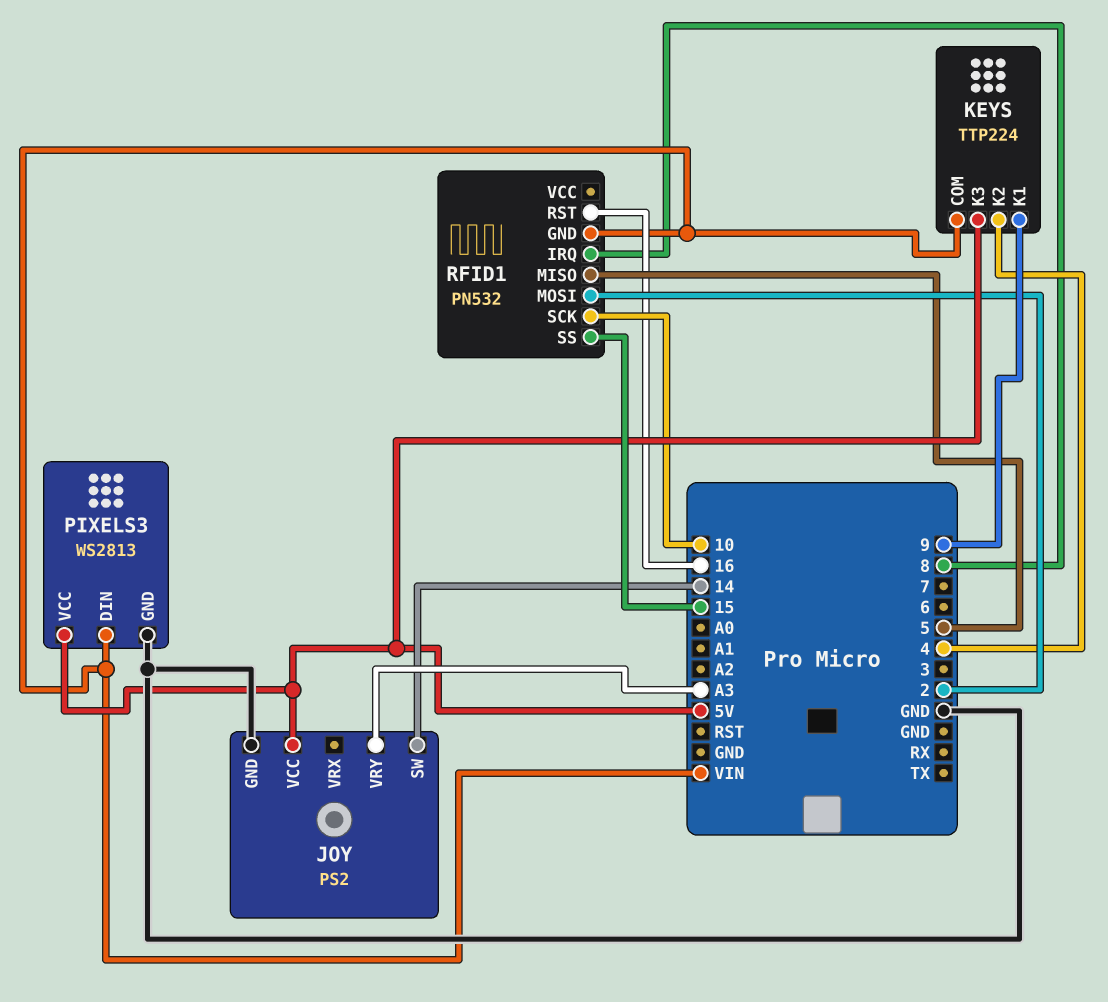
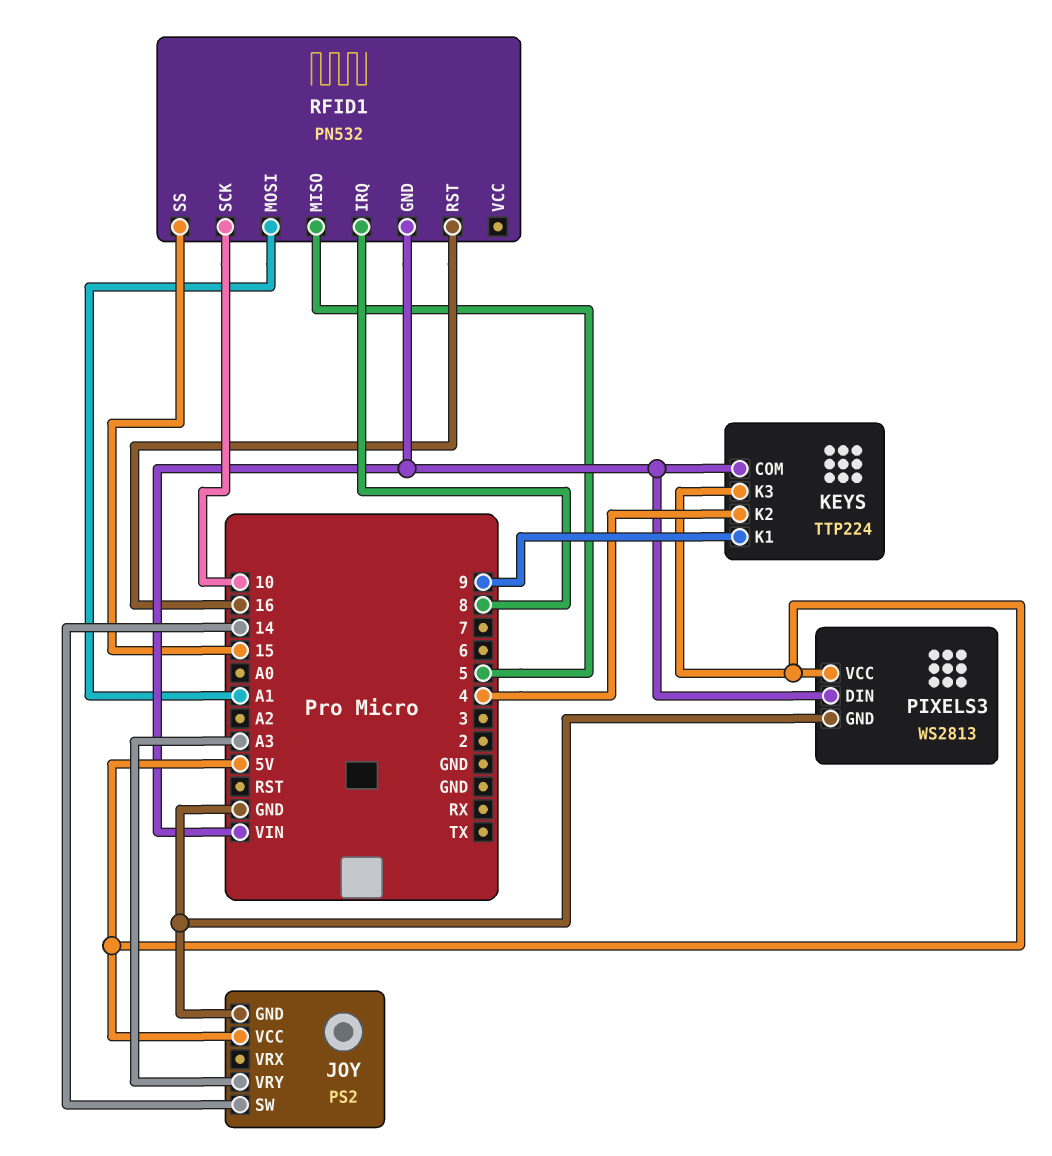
RFID1 pin MOSI: 2 -> A1

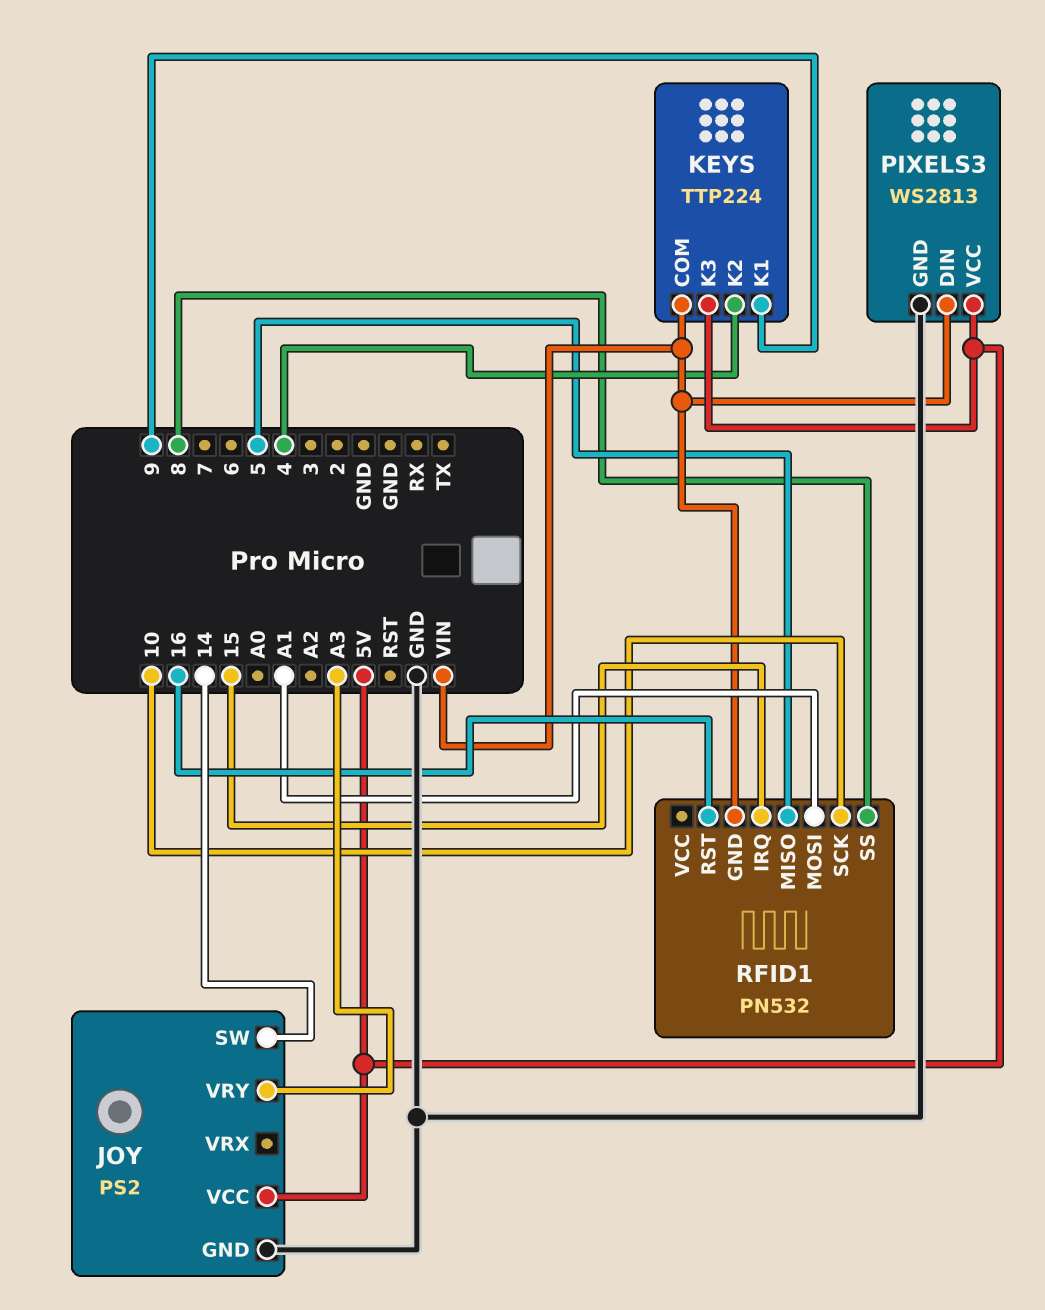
RFID1 pin IRQ: 8 -> 15
RFID1 pin SS: 15 -> 8

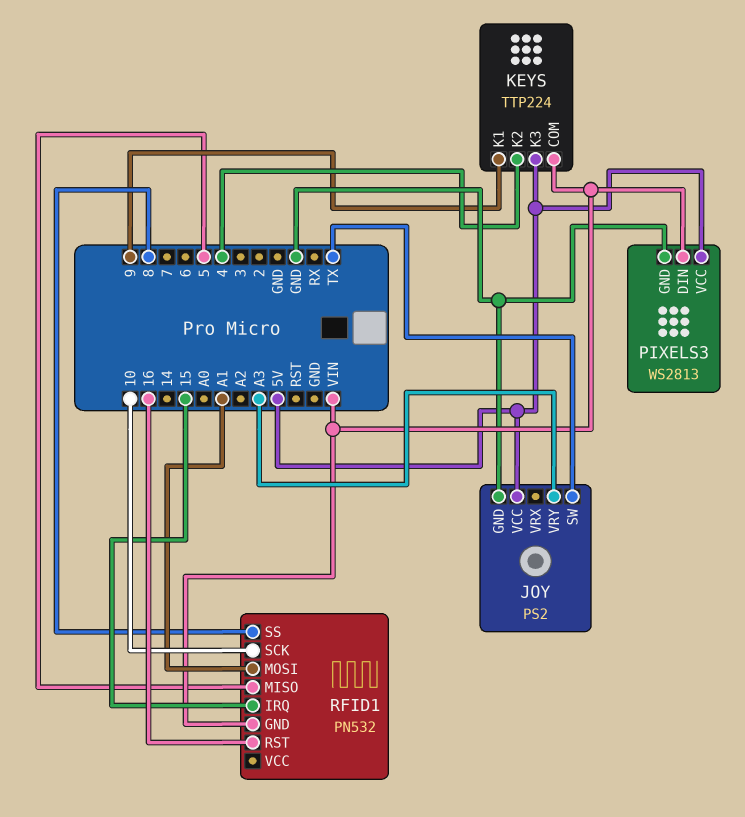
JOY pin SW: 14 -> TX

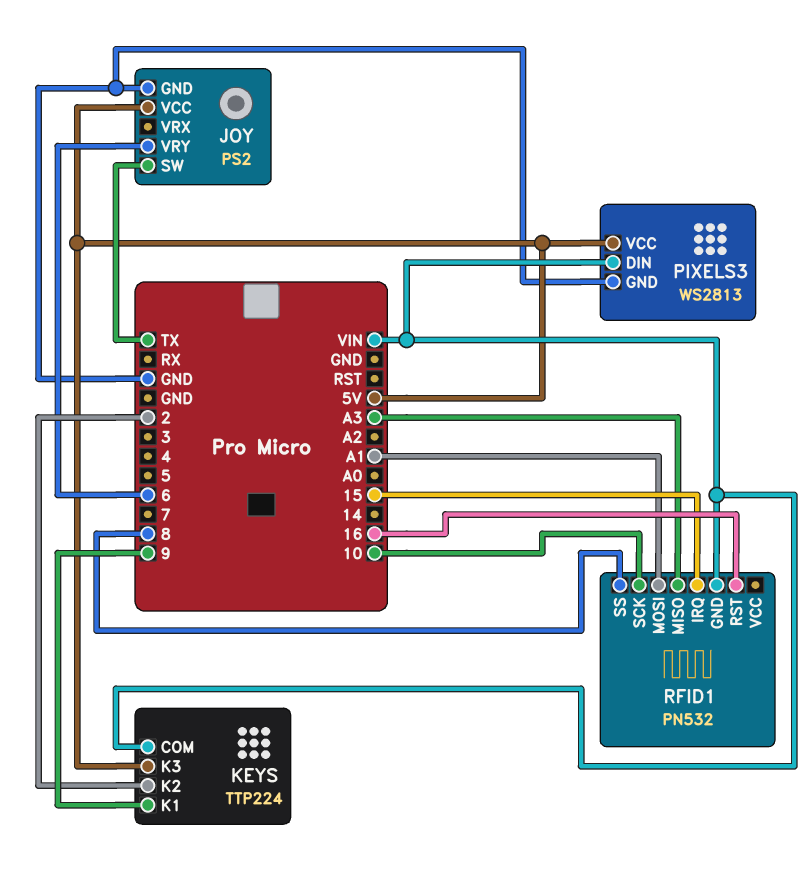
JOY pin VRY: A3 -> 6
KEYS pin K2: 4 -> 2
RFID1 pin MISO: 5 -> A3

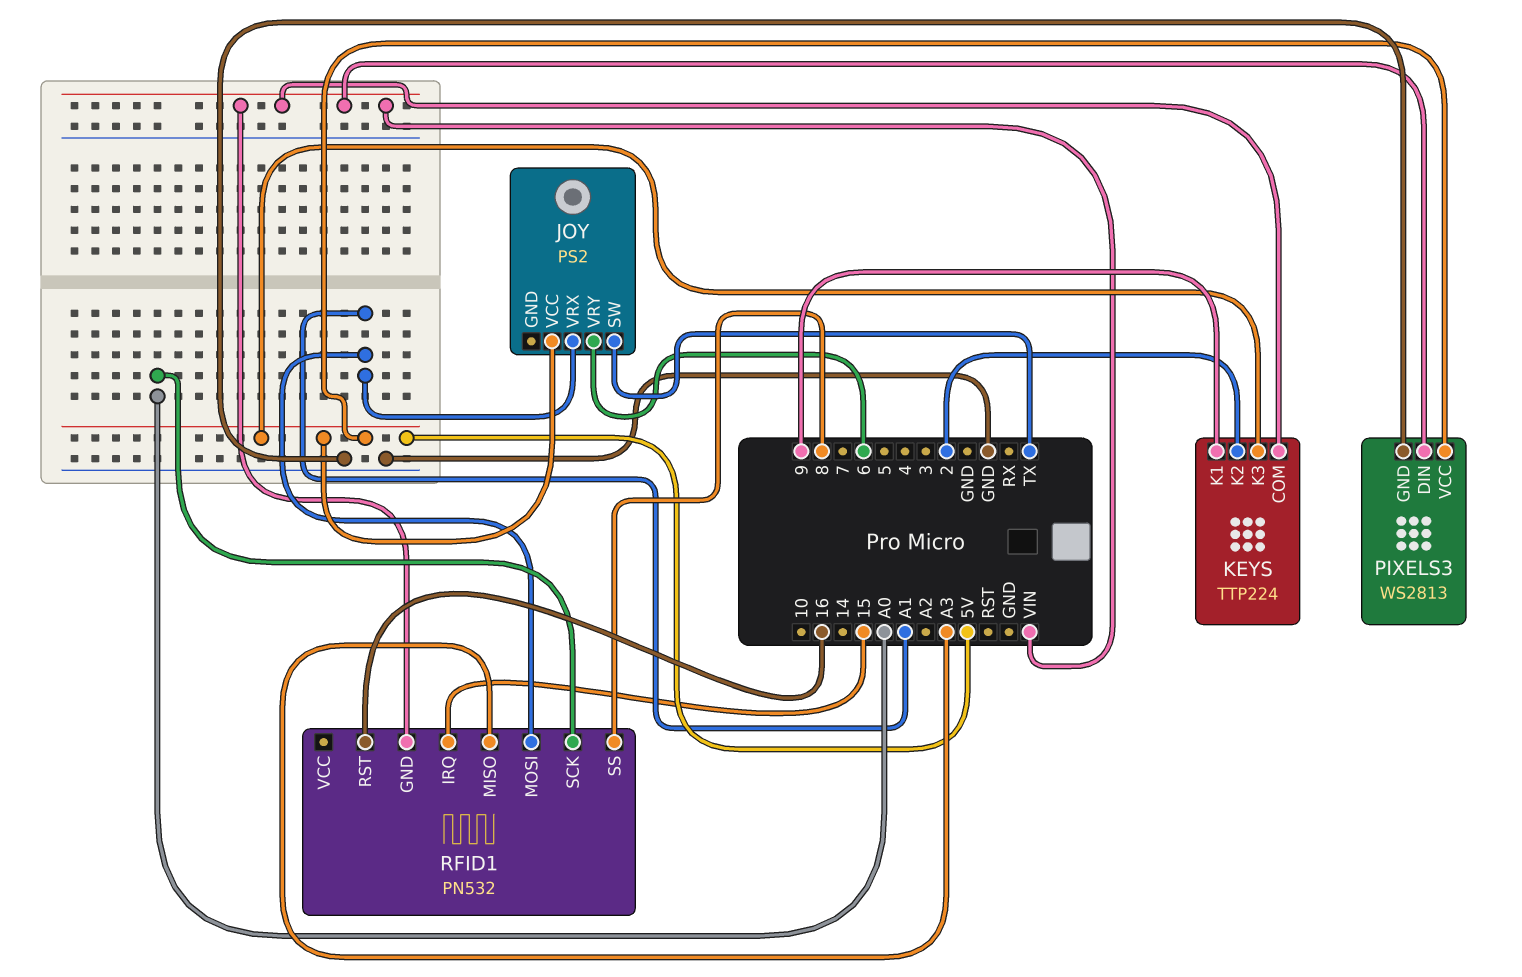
JOY pin GND: GND -> none
JOY pin VRX: none -> A1
RFID1 pin SCK: 10 -> A0

